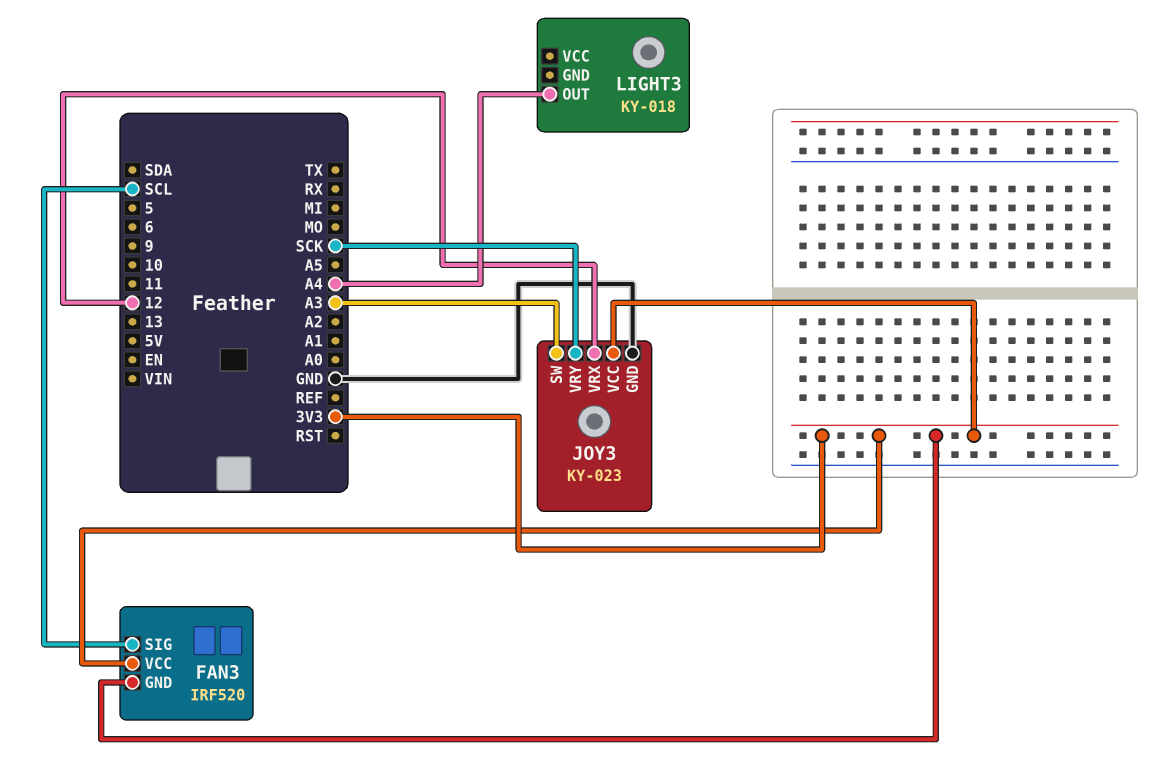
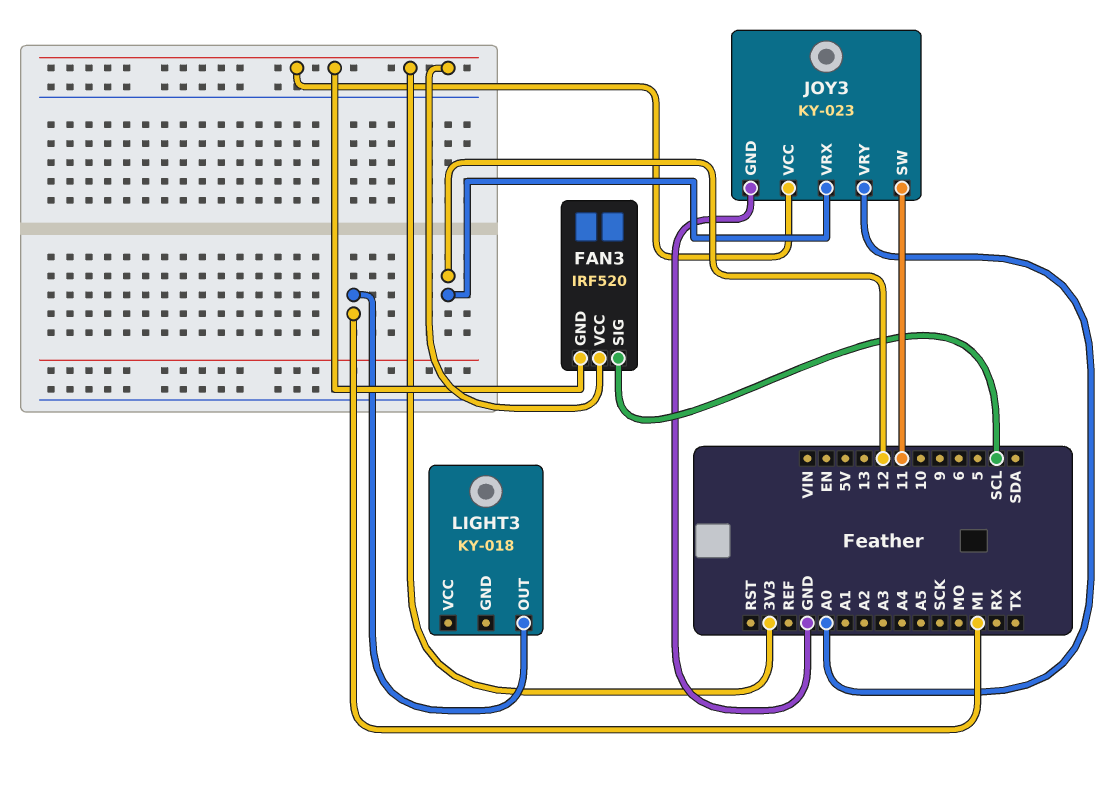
JOY3 pin SW: A3 -> 11
JOY3 pin VRY: SCK -> A0
LIGHT3 pin OUT: A4 -> MI

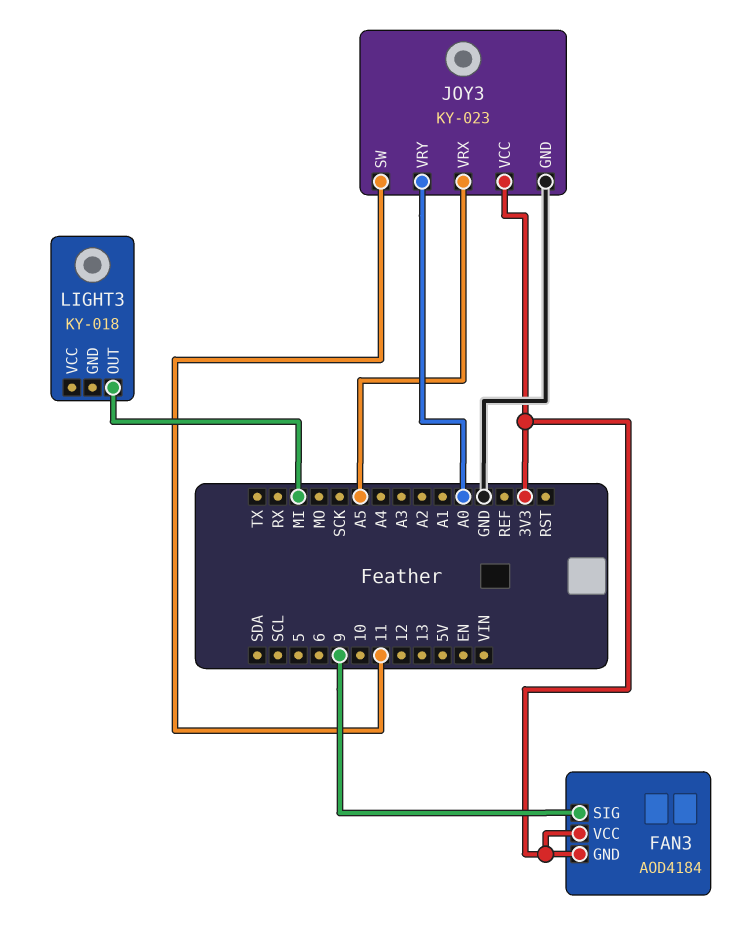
FAN3: IRF520 -> AOD4184
FAN3 pin SIG: SCL -> 9
JOY3 pin VRX: 12 -> A5

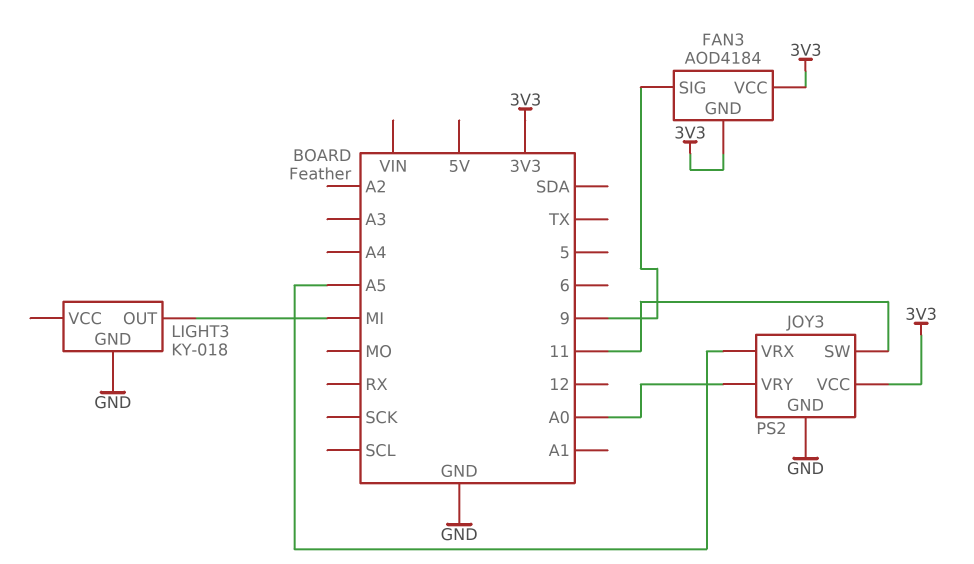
JOY3: KY-023 -> PS2
LIGHT3 pin GND: none -> GND

